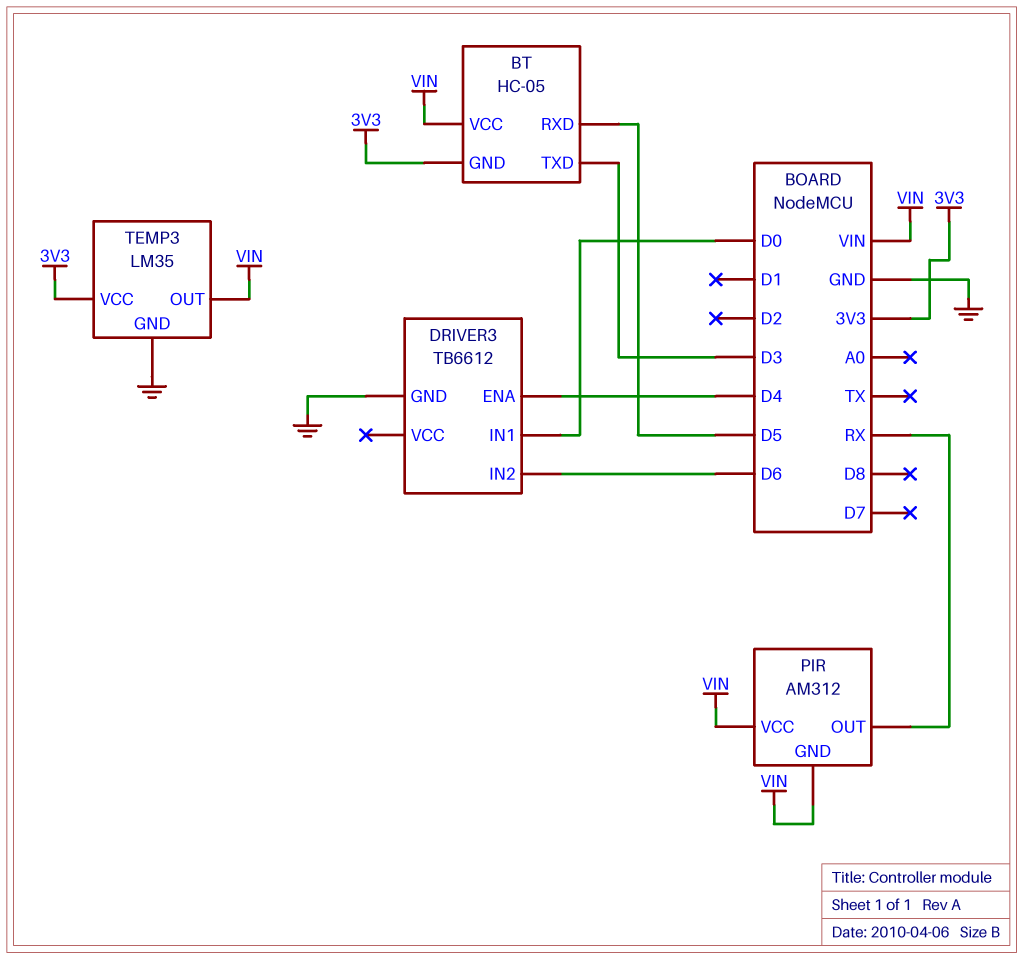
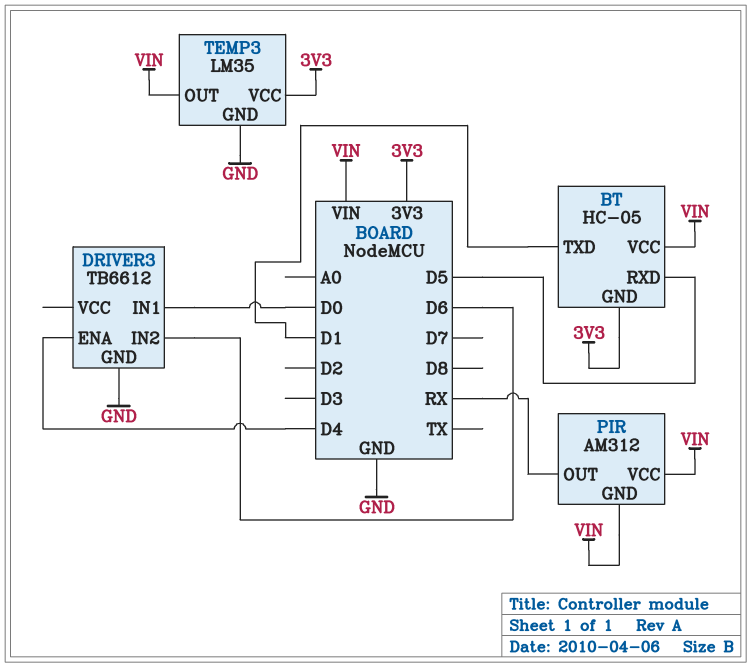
BT pin TXD: D3 -> D1

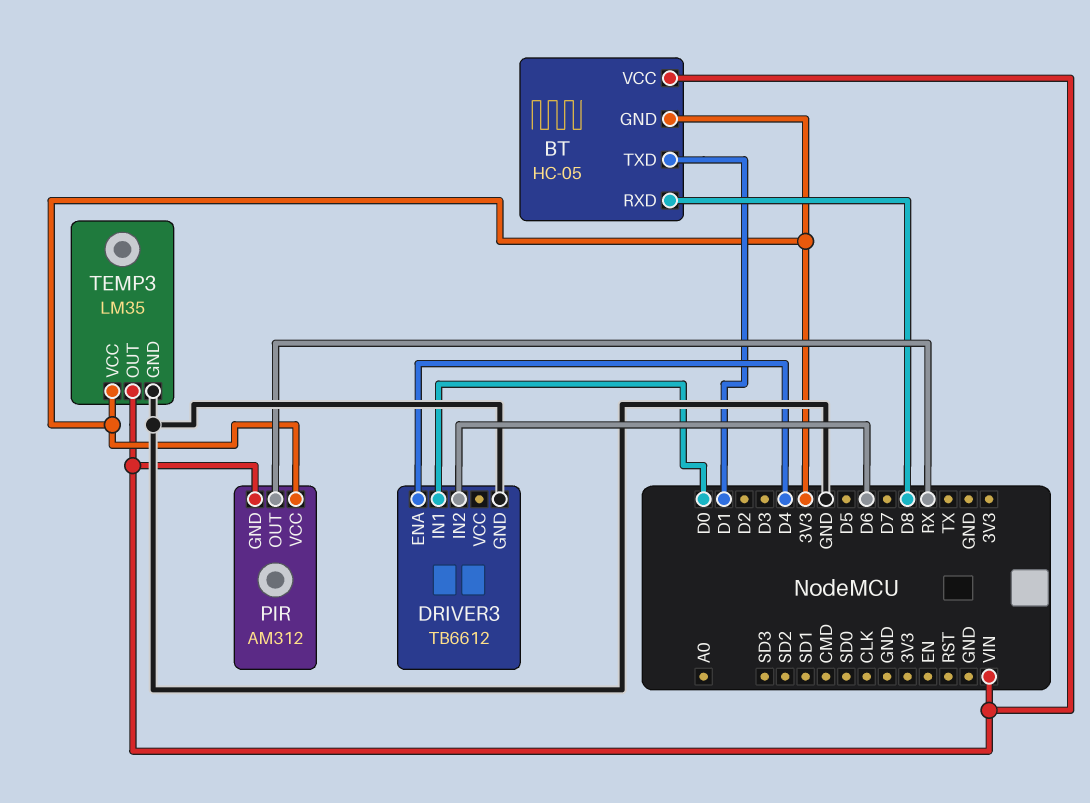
BT pin RXD: D5 -> D8
PIR pin VCC: VIN -> 3V3

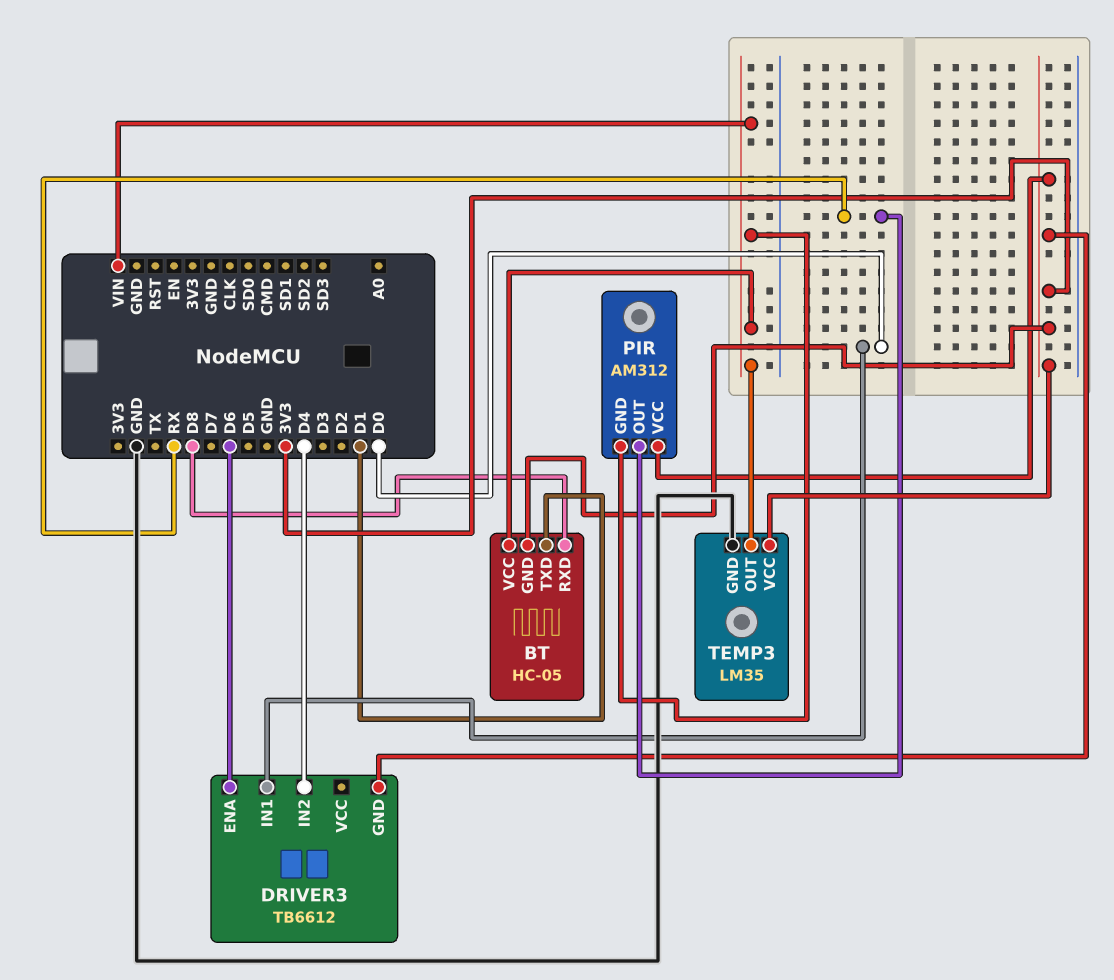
DRIVER3 pin ENA: D4 -> D6
DRIVER3 pin GND: GND -> 3V3
DRIVER3 pin IN2: D6 -> D4

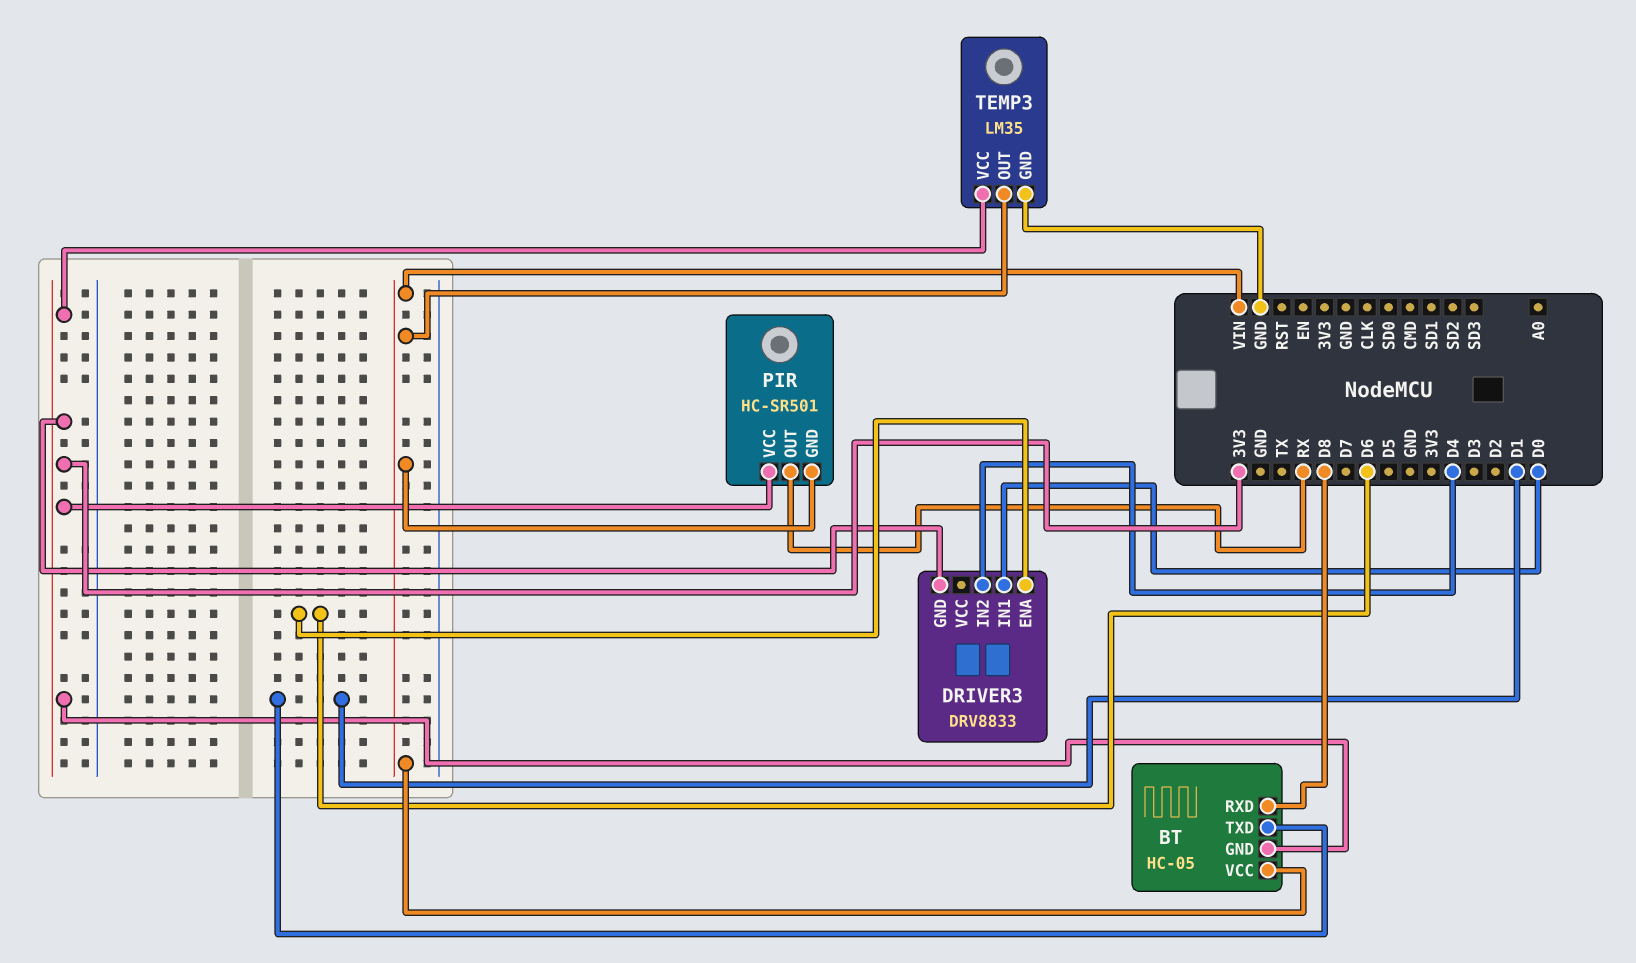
DRIVER3: TB6612 -> DRV8833
PIR: AM312 -> HC-SR501

